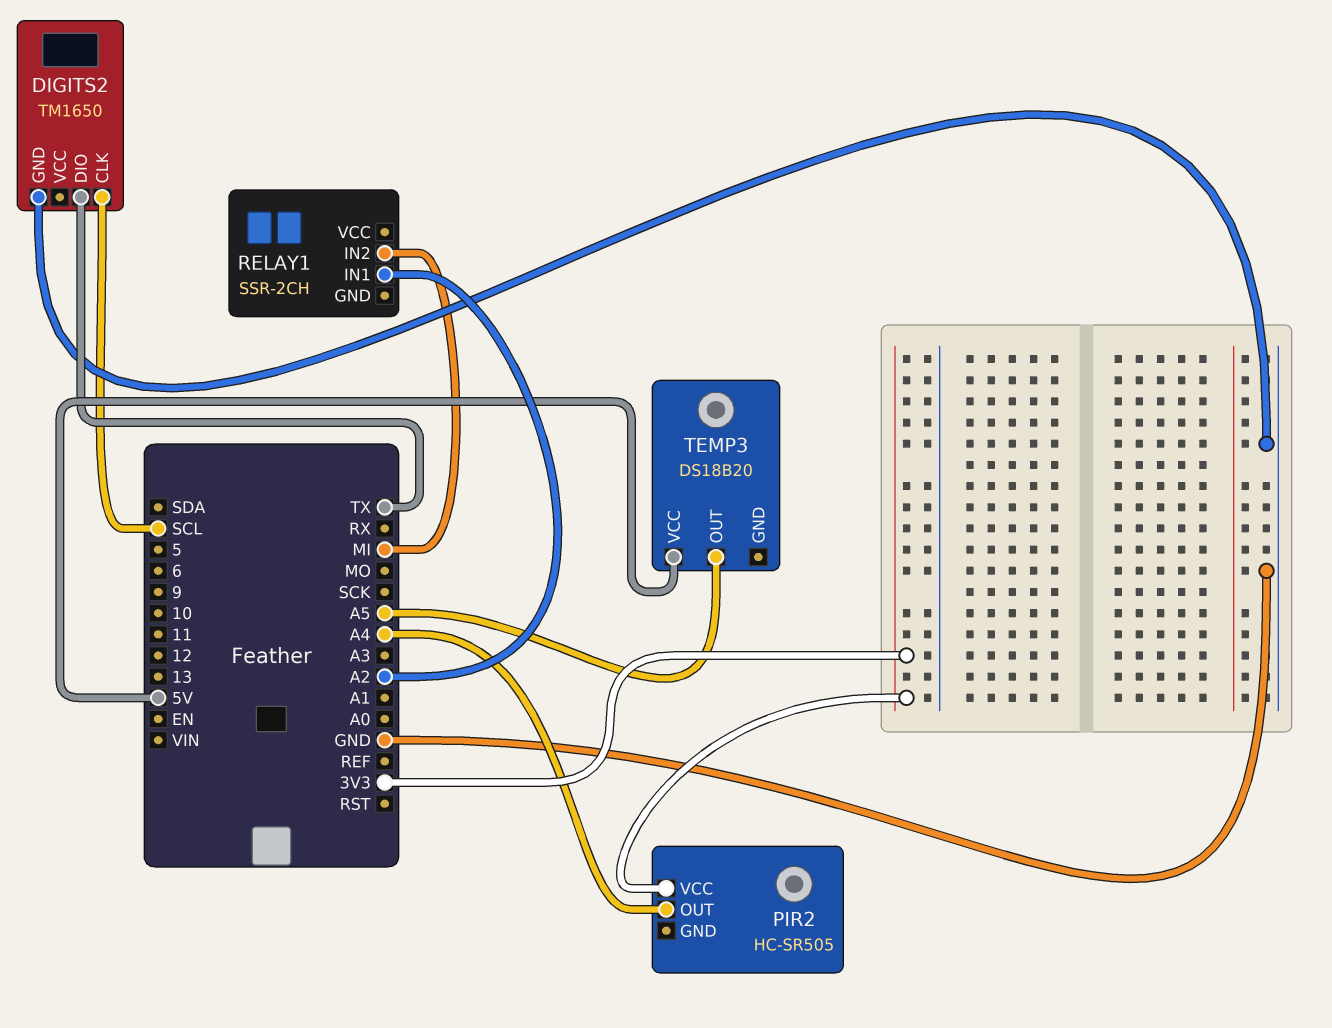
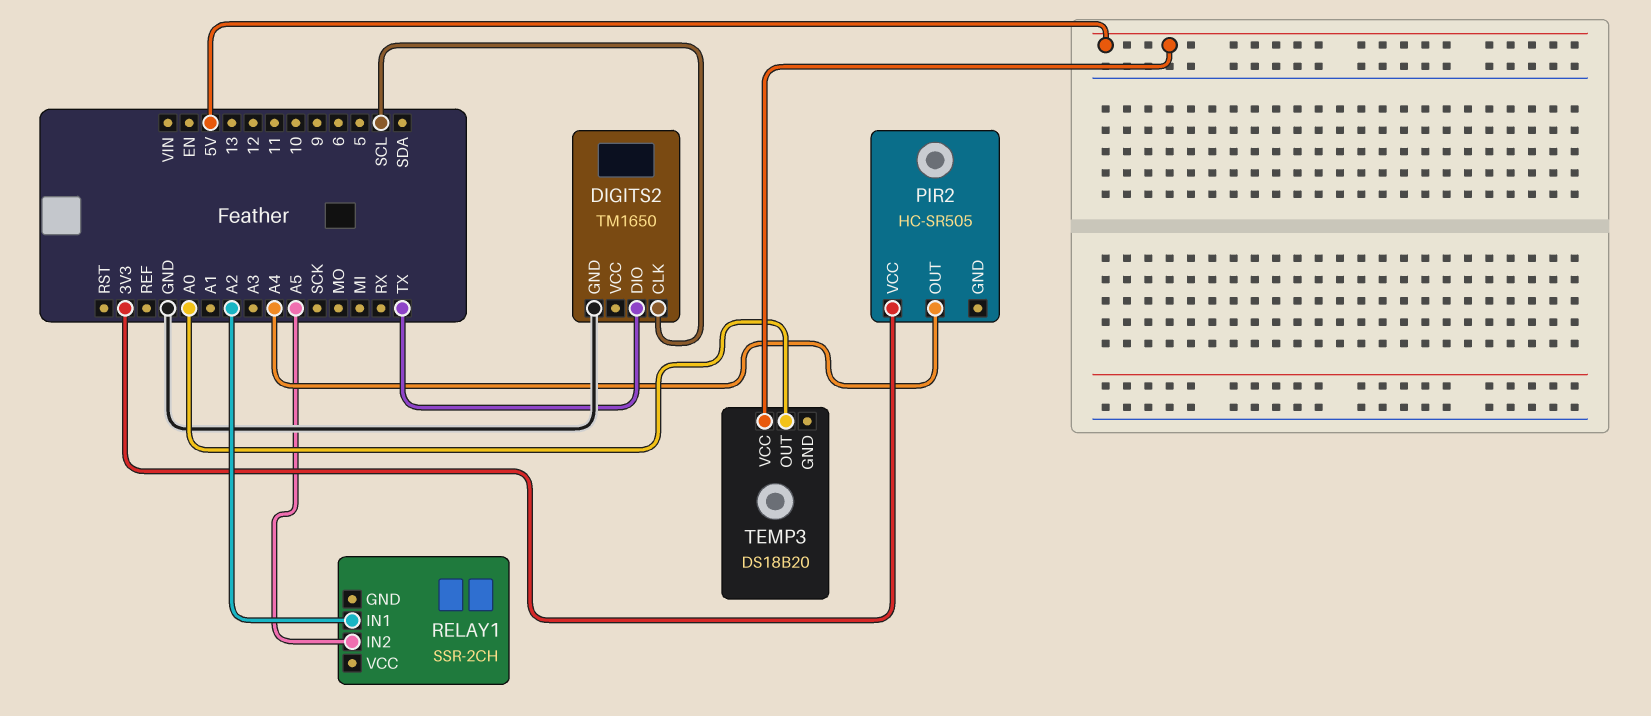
RELAY1 pin IN2: MI -> A5
TEMP3 pin OUT: A5 -> A0

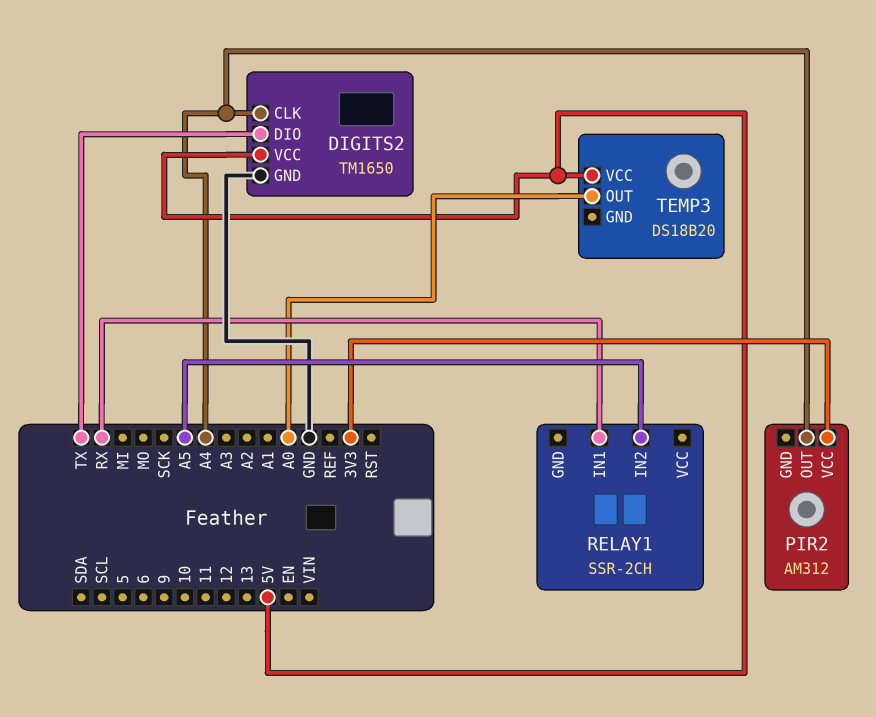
DIGITS2 pin CLK: SCL -> A4
DIGITS2 pin VCC: none -> 5V
PIR2: HC-SR505 -> AM312
RELAY1 pin IN1: A2 -> RX

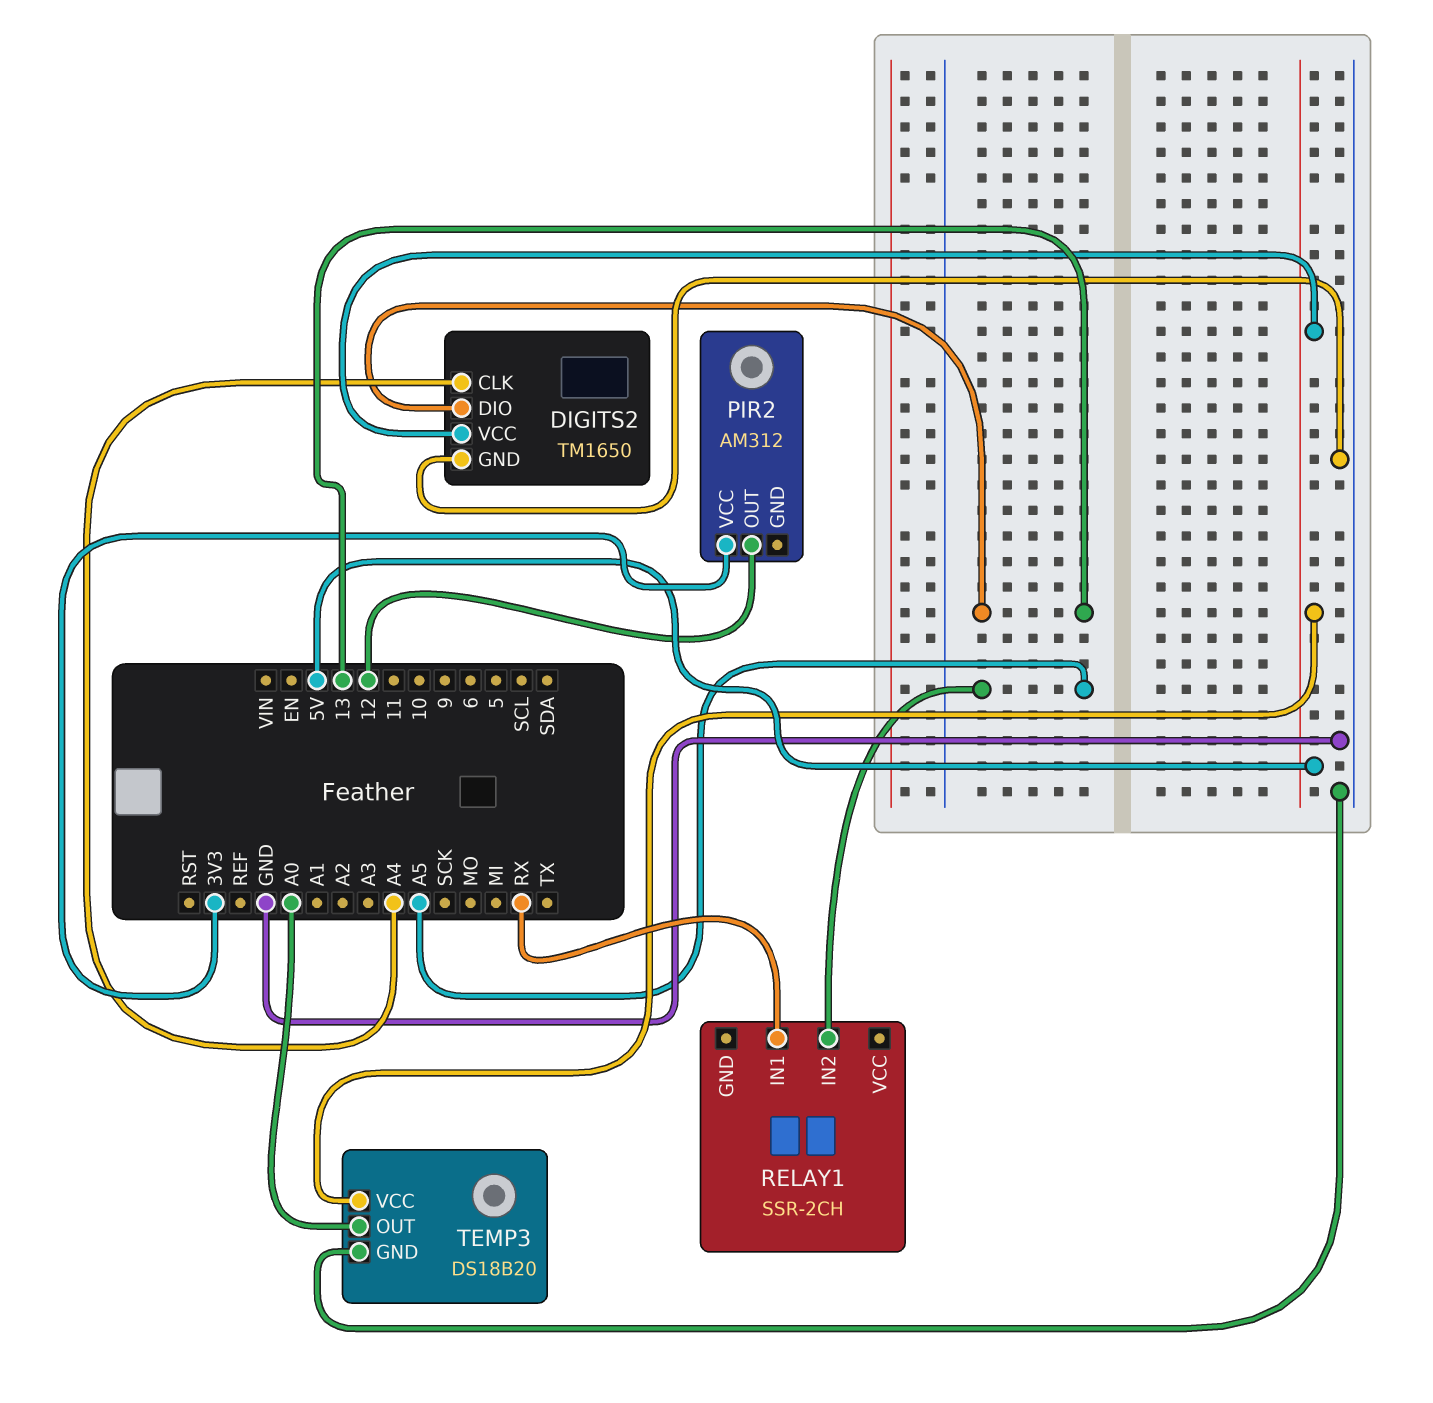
DIGITS2 pin DIO: TX -> 13
PIR2 pin OUT: A4 -> 12
TEMP3 pin GND: none -> GND

